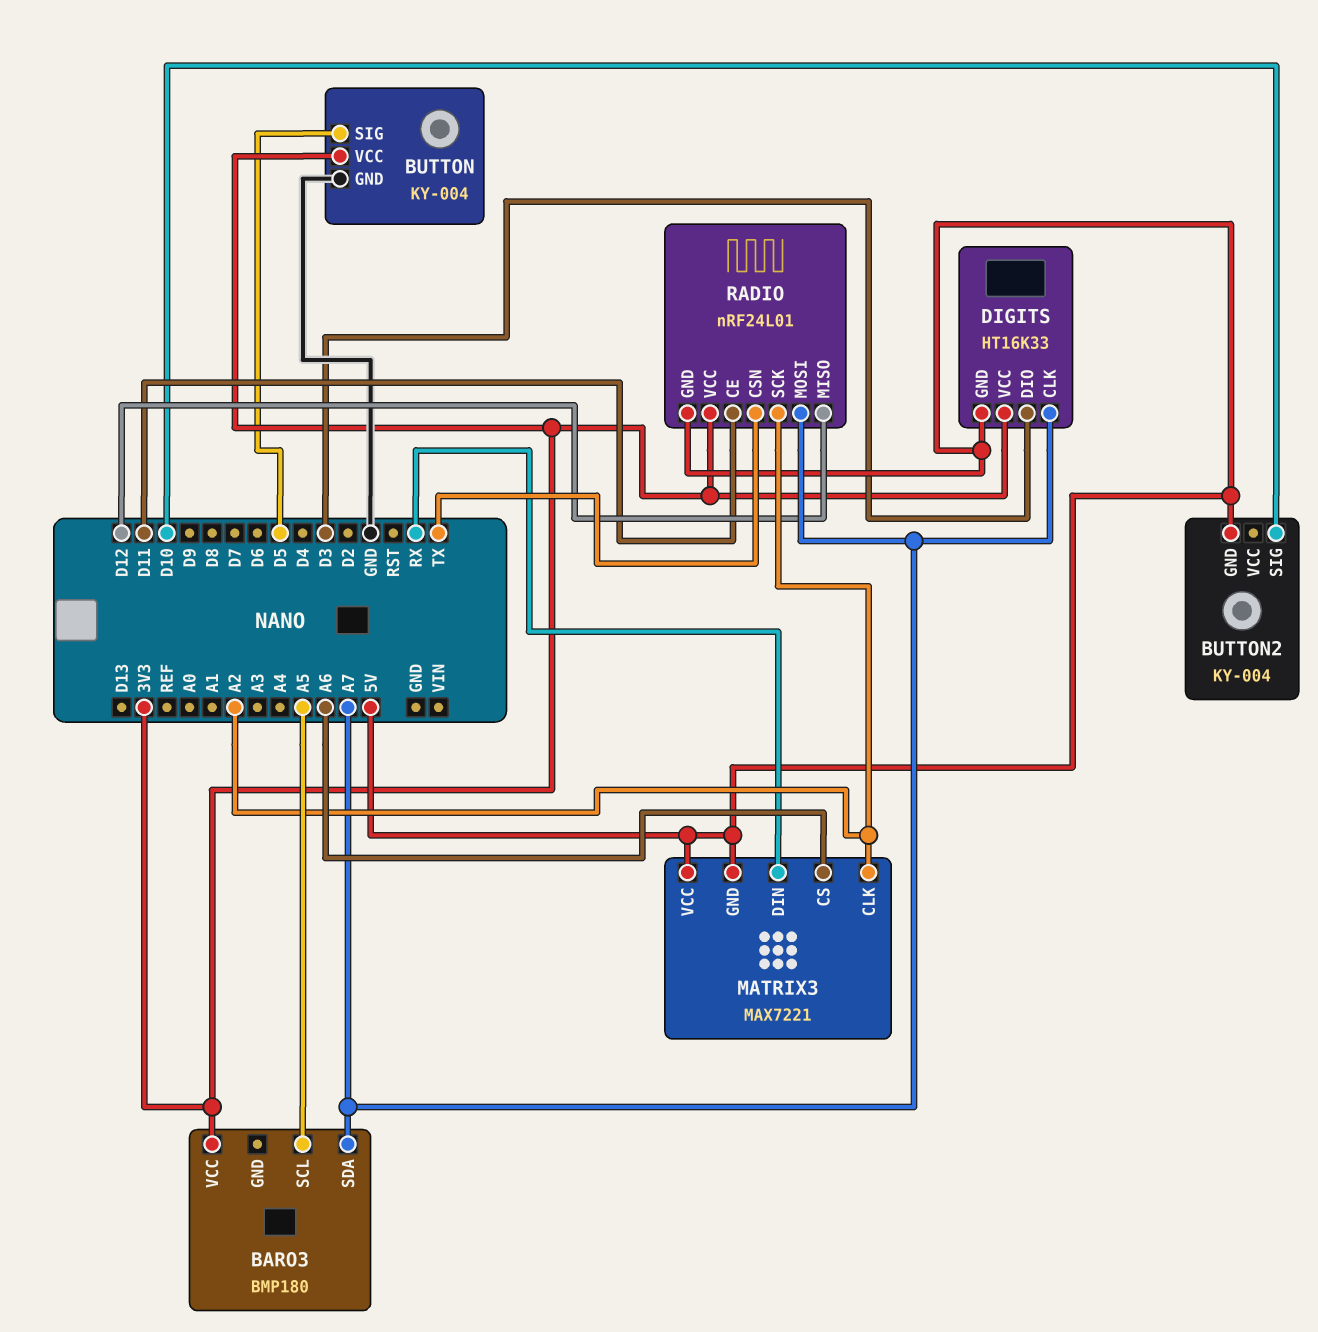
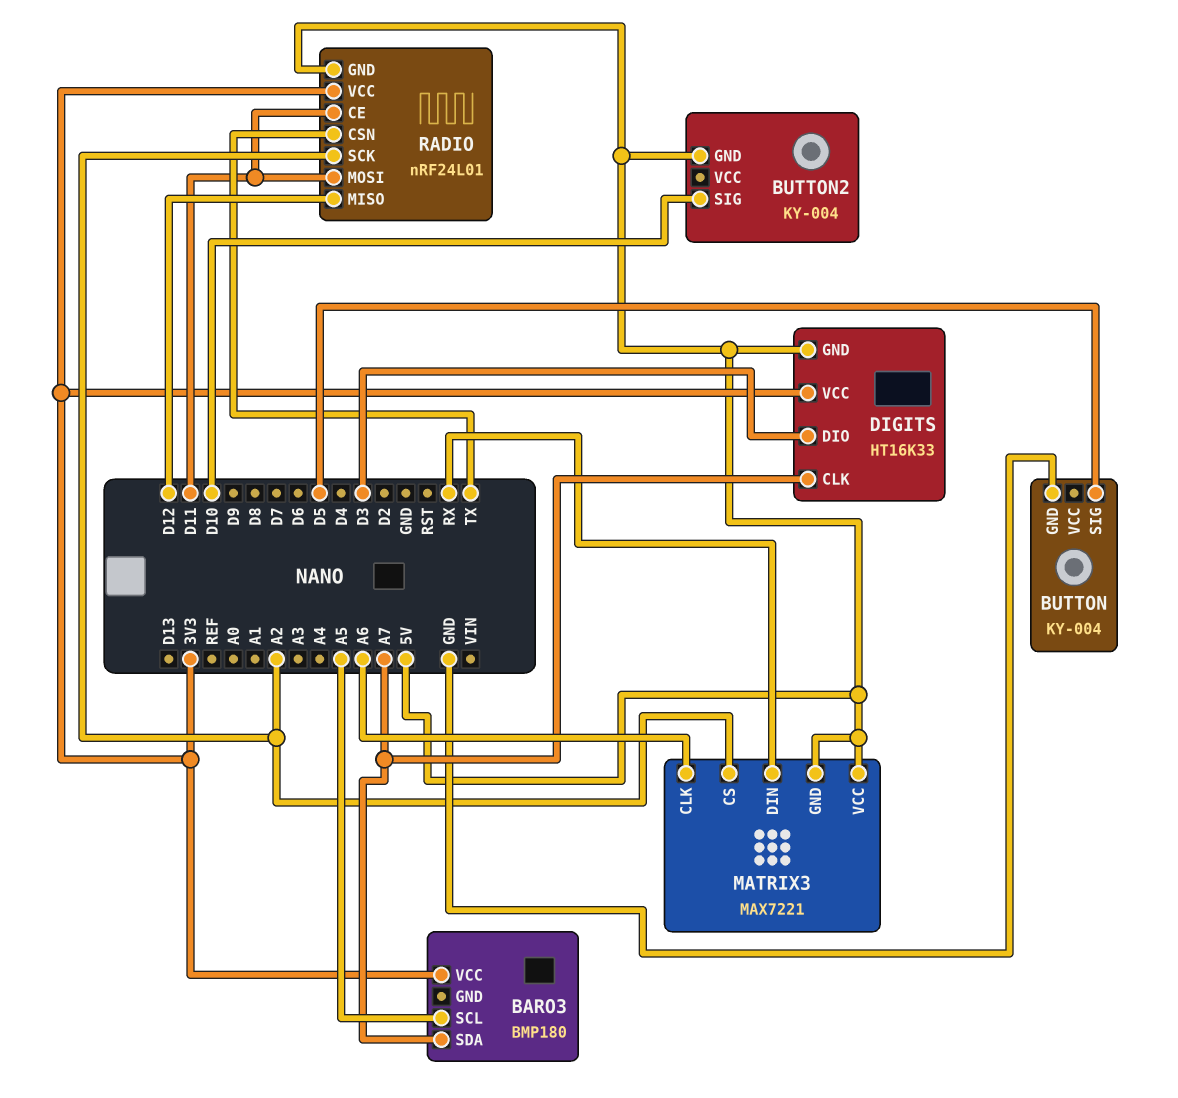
BUTTON pin VCC: 3V3 -> none
MATRIX3 pin CLK: A2 -> A6
MATRIX3 pin CS: A6 -> A2
RADIO pin MOSI: A7 -> D11

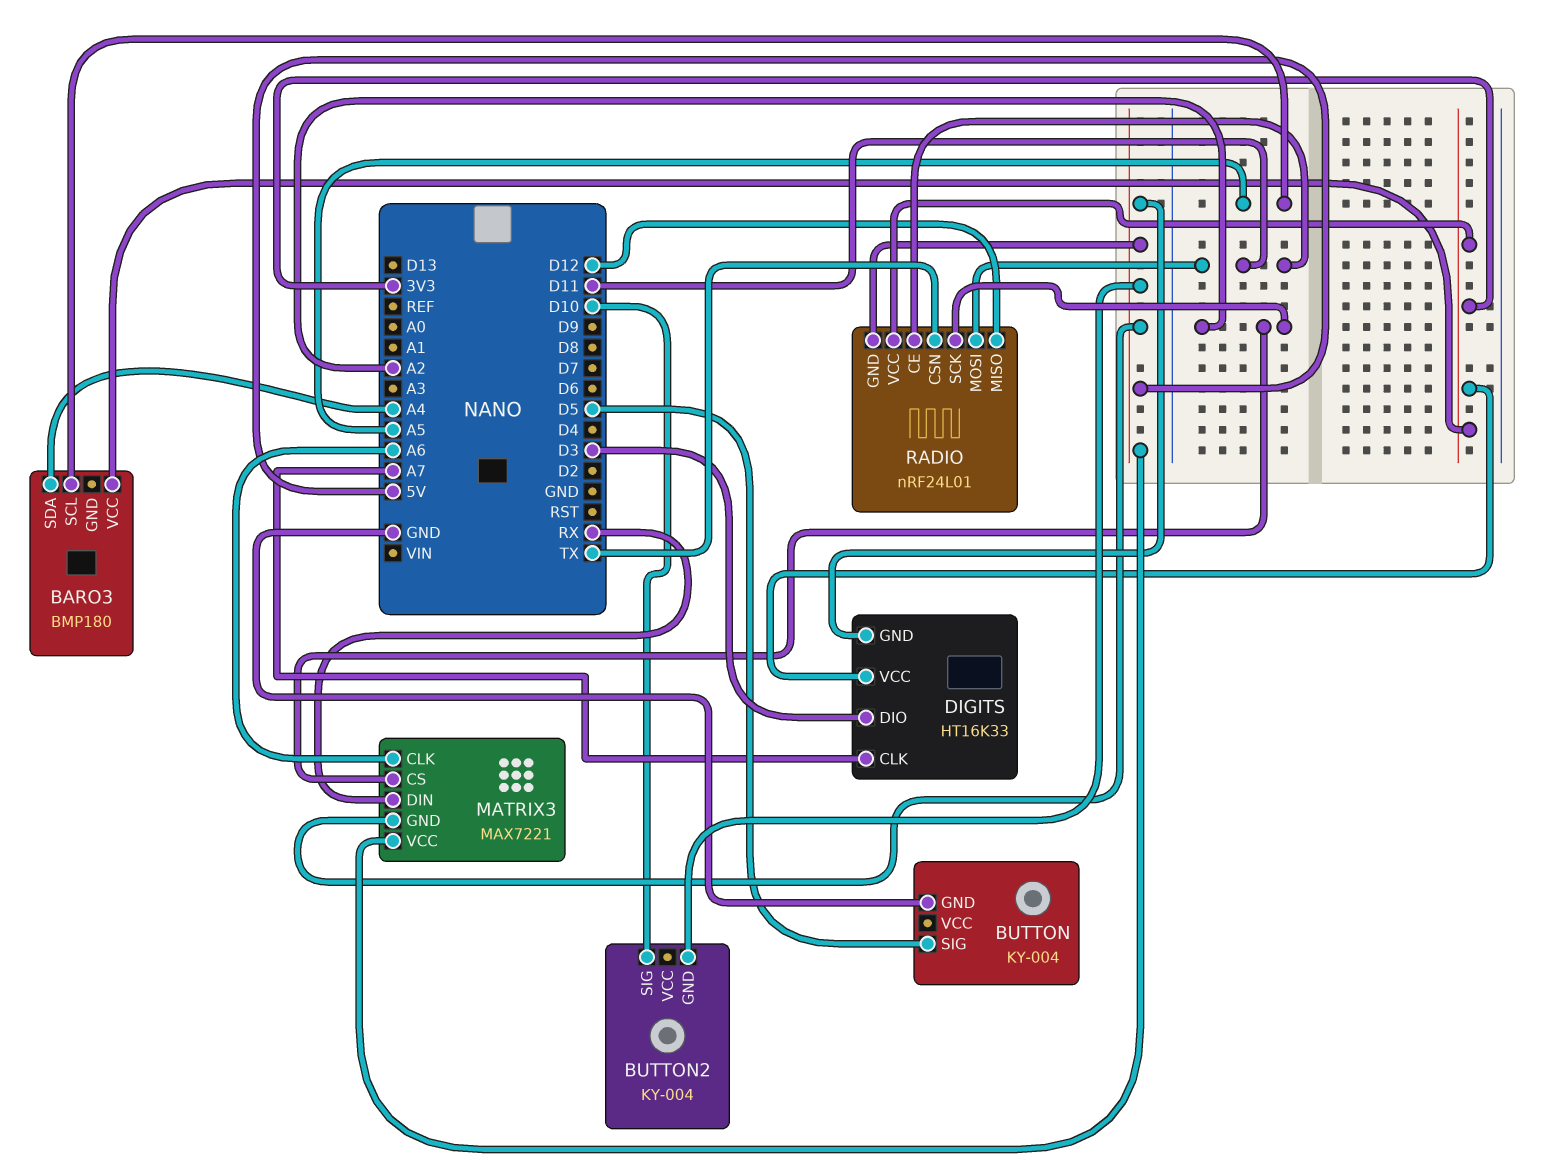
BARO3 pin SDA: A7 -> A4

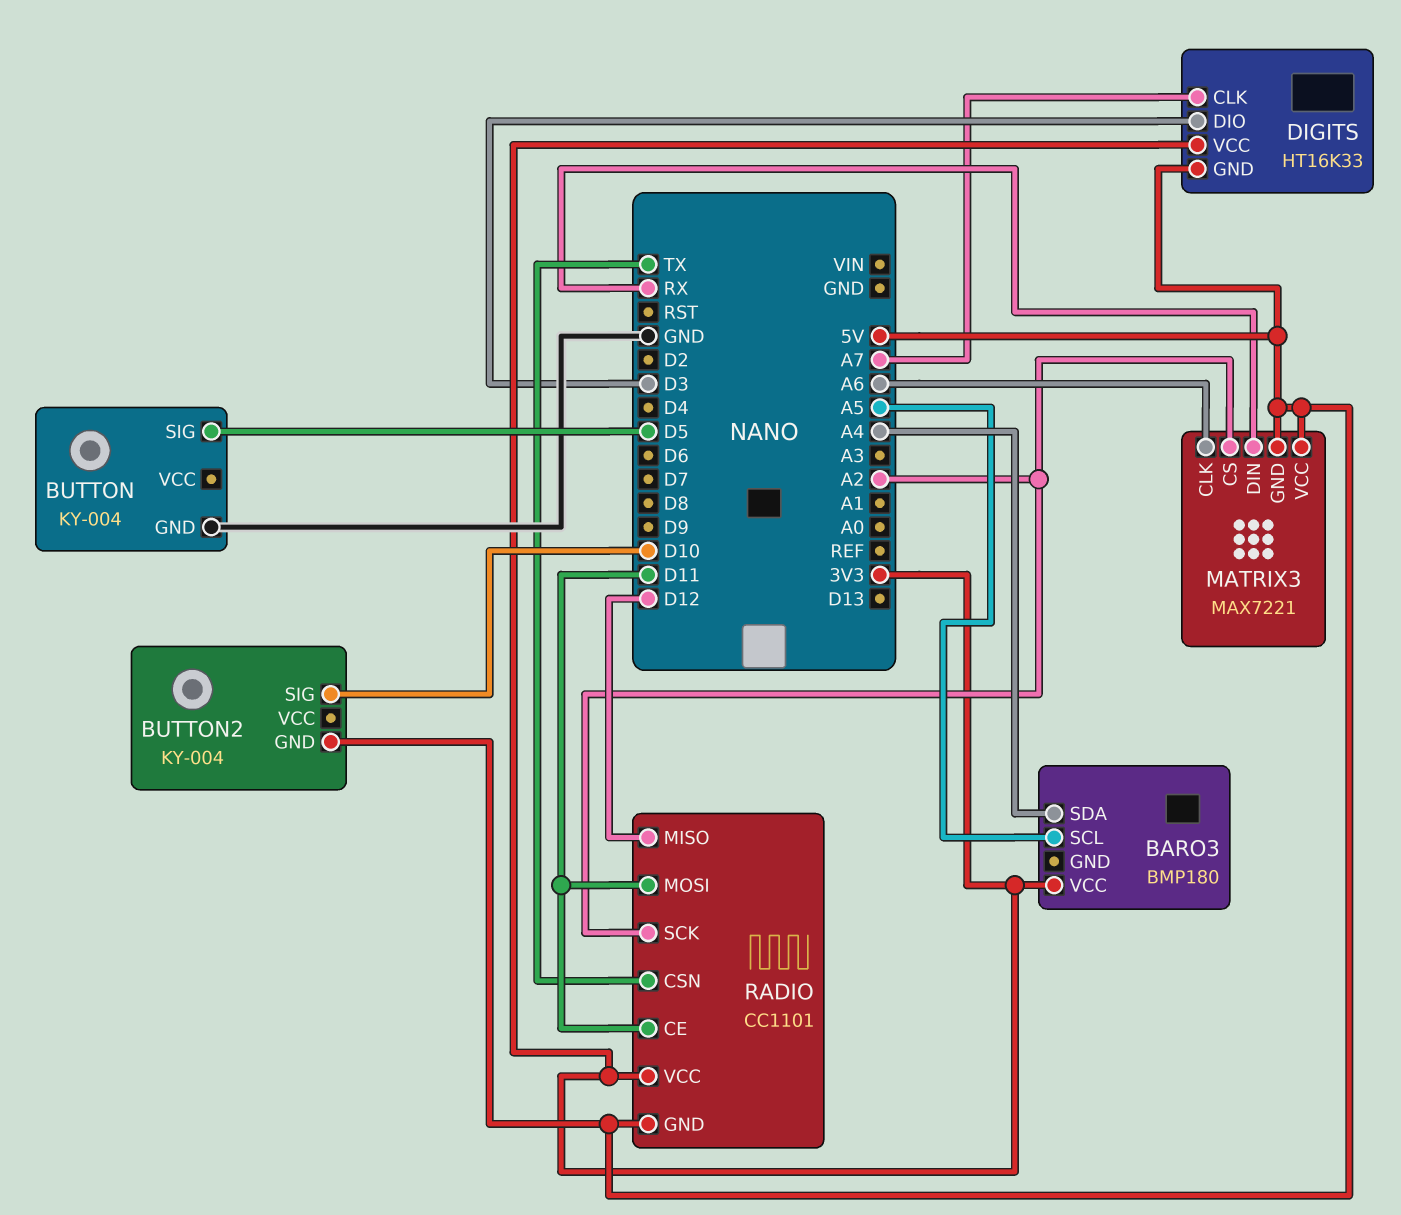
RADIO: nRF24L01 -> CC1101

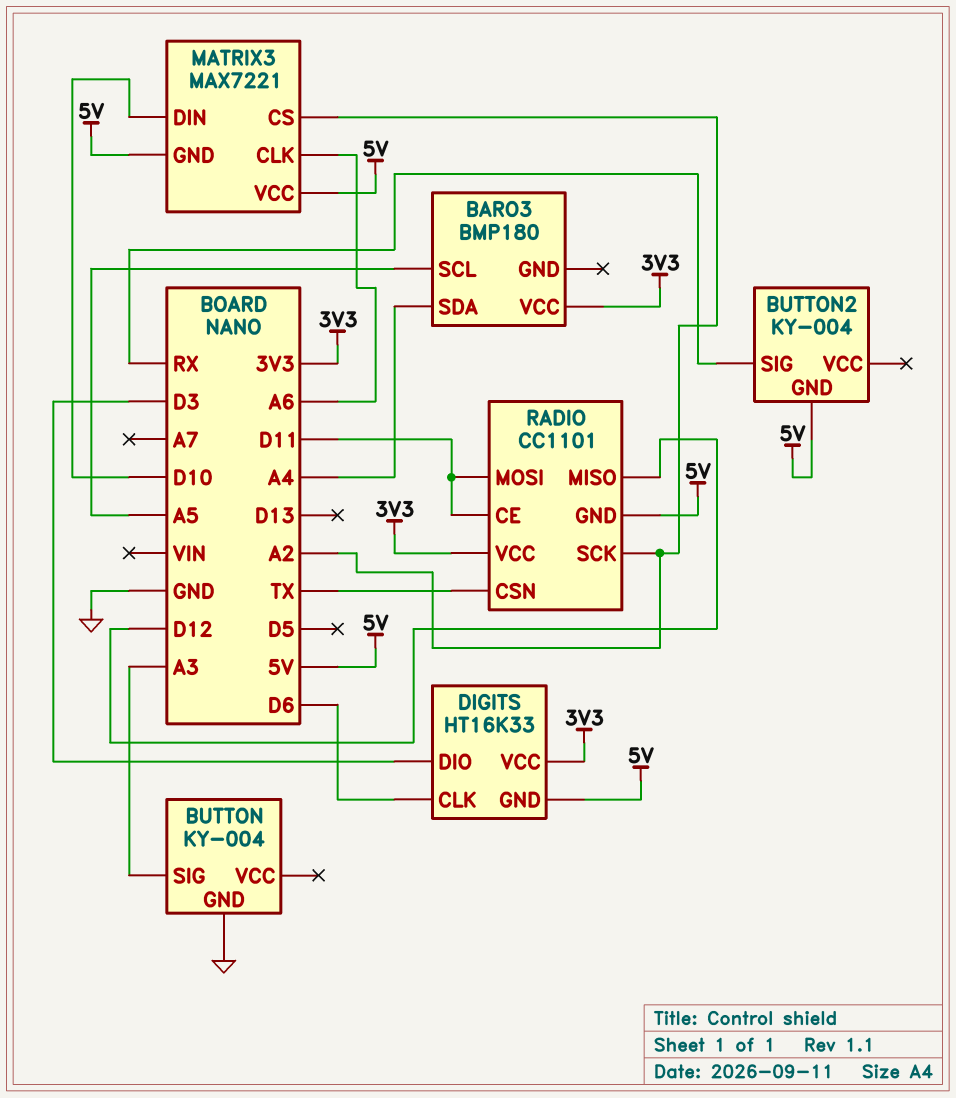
BUTTON pin SIG: D5 -> A3
BUTTON2 pin SIG: D10 -> RX
DIGITS pin CLK: A7 -> D6
MATRIX3 pin DIN: RX -> D10

